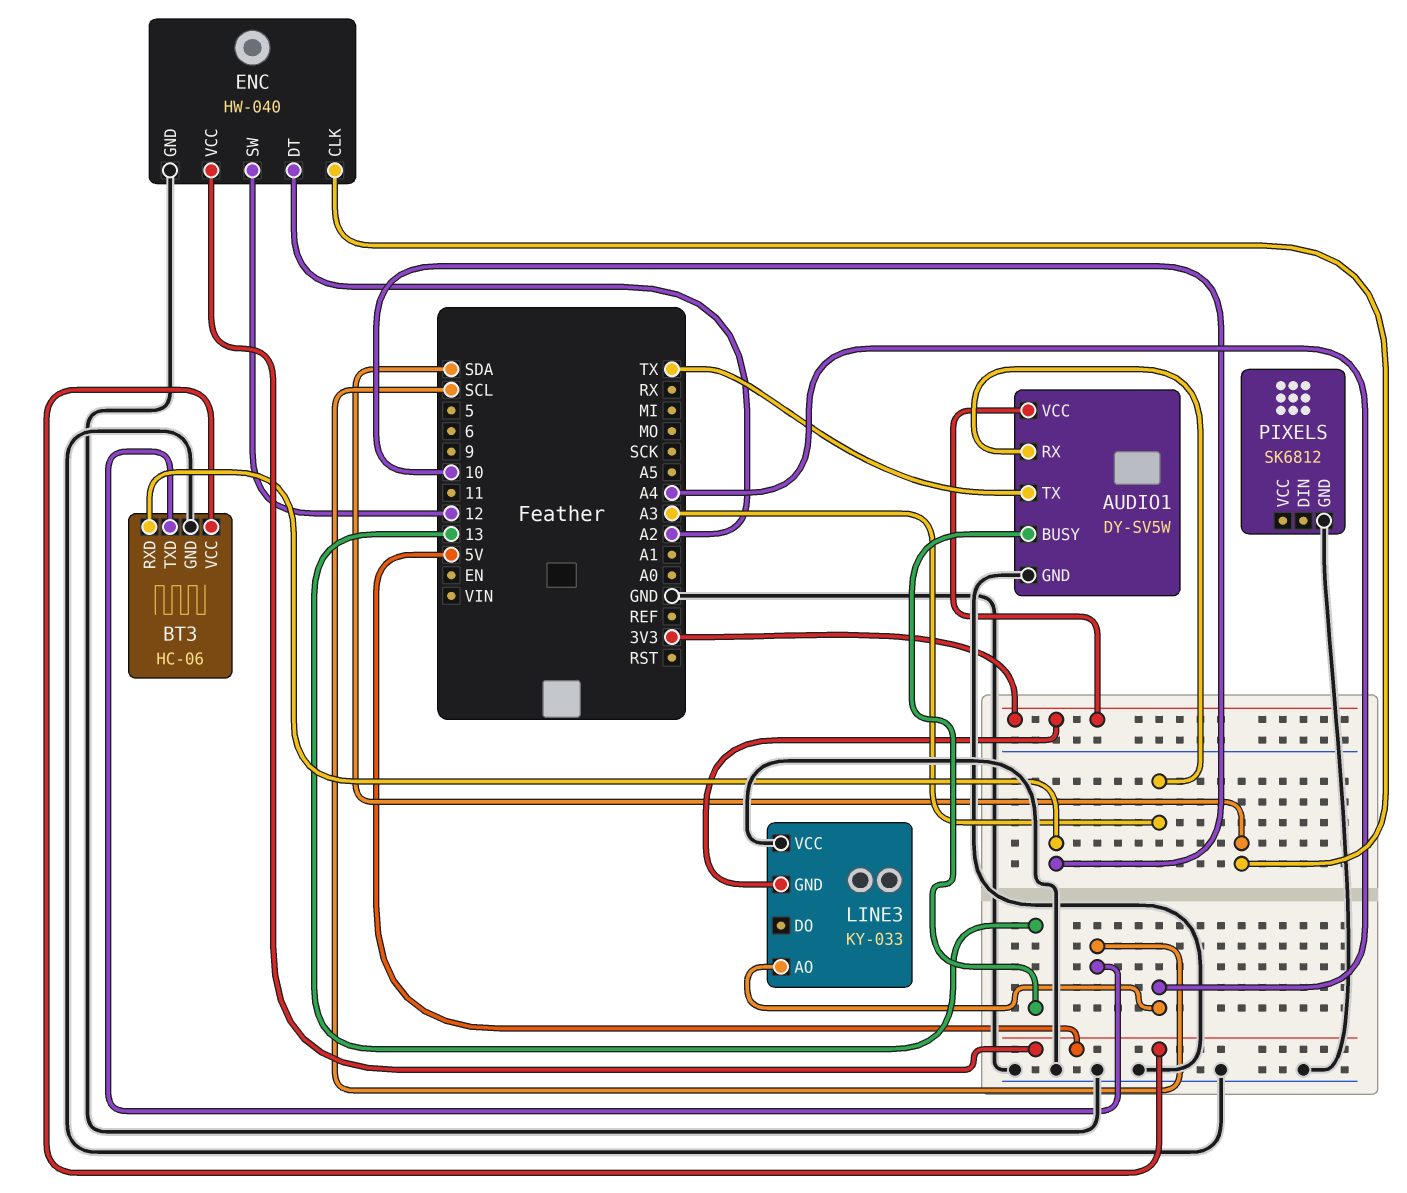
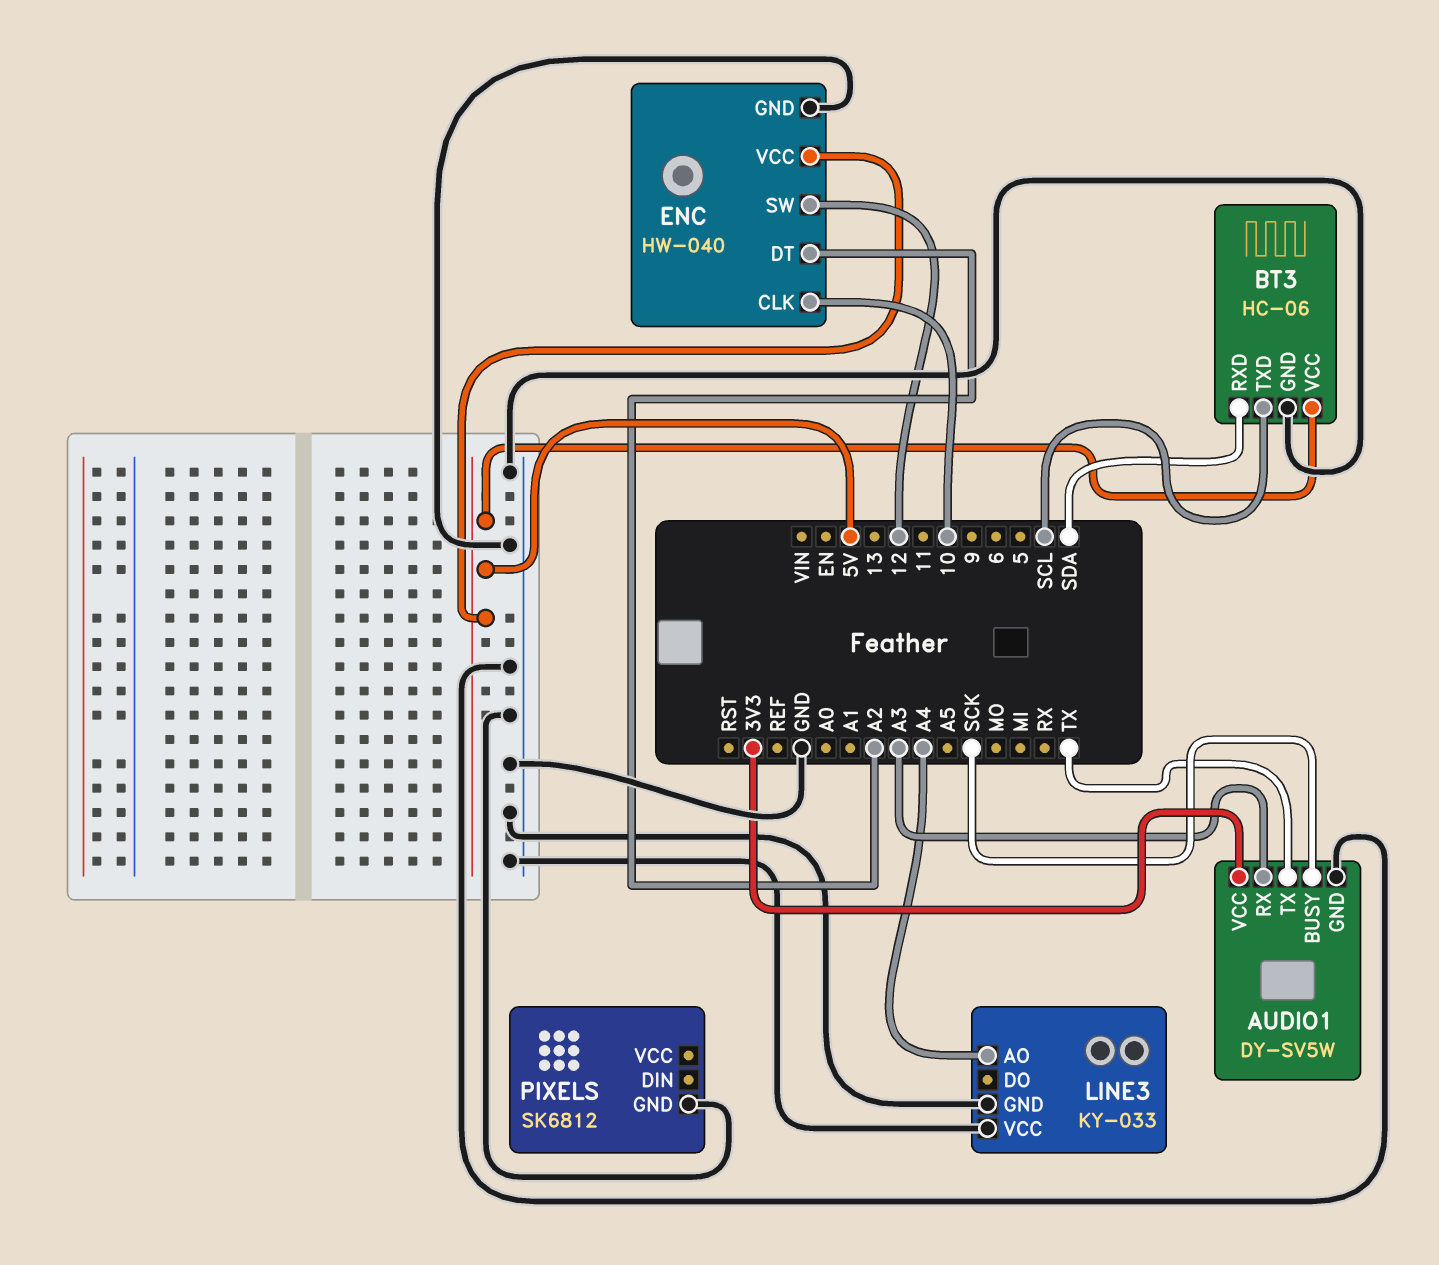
AUDIO1 pin BUSY: 13 -> SCK
BT3 pin RXD: 10 -> SDA
ENC pin CLK: SDA -> 10
LINE3 pin GND: 3V3 -> GND

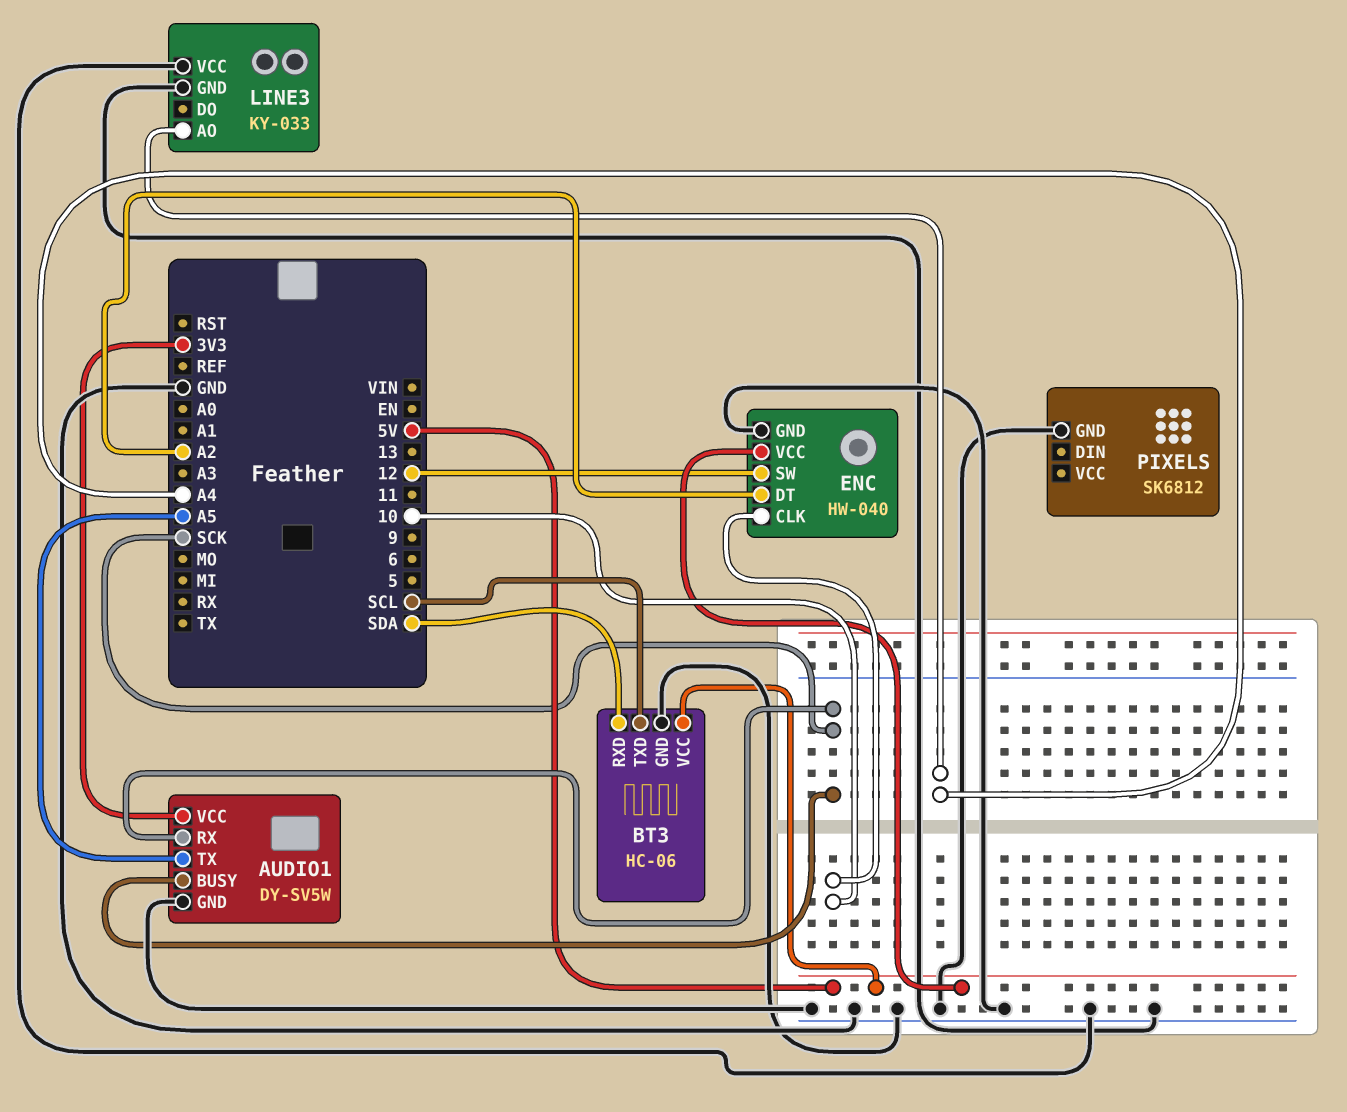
AUDIO1 pin RX: A3 -> SCK
AUDIO1 pin TX: TX -> A5

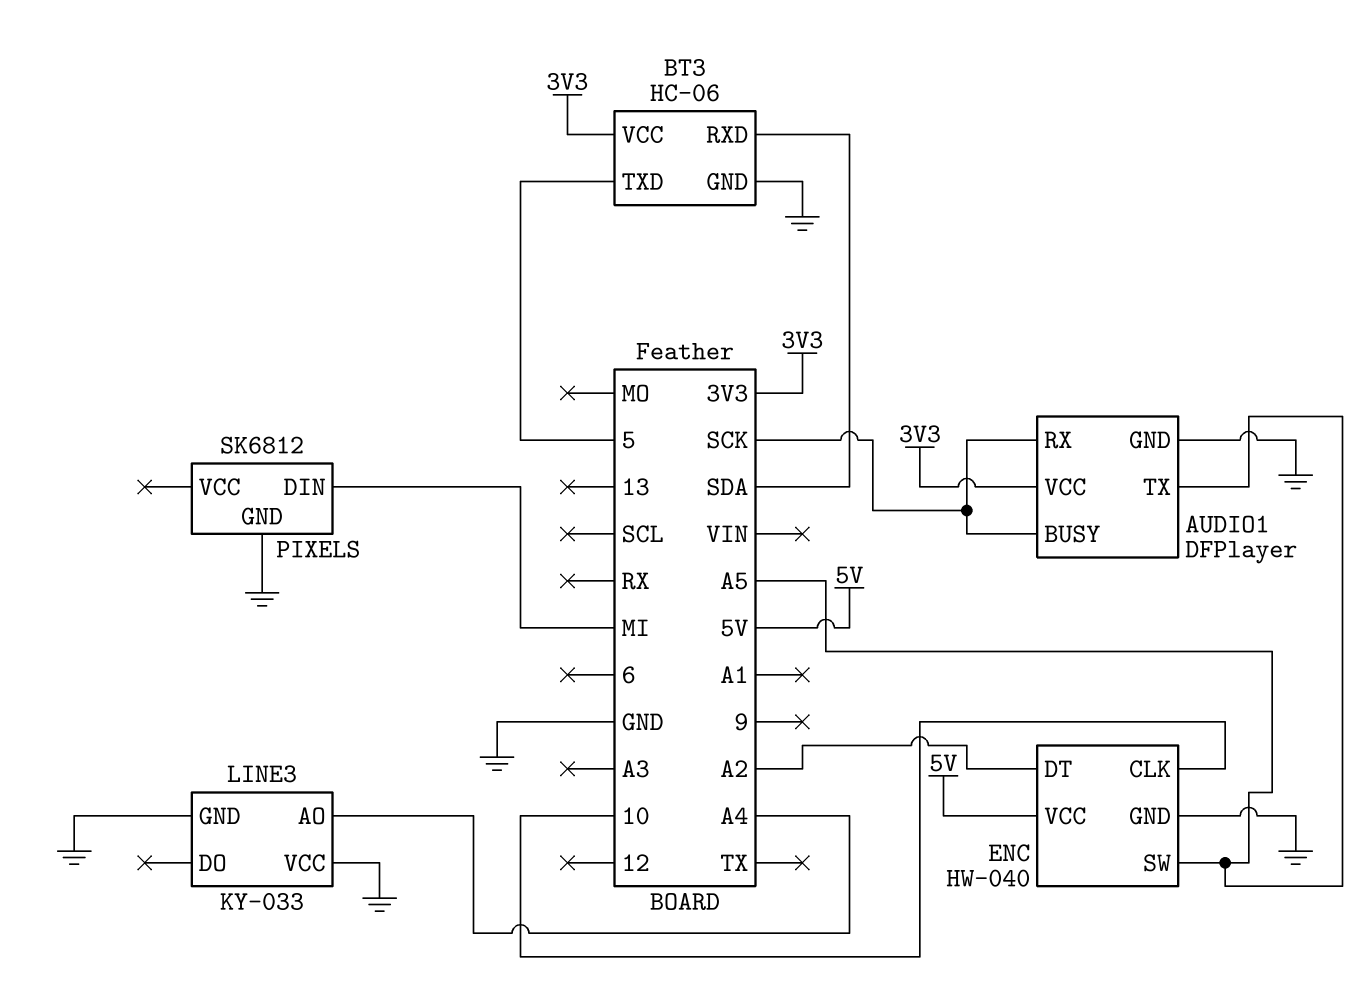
AUDIO1: DY-SV5W -> DFPlayer
BT3 pin TXD: SCL -> 5
BT3 pin VCC: 5V -> 3V3
ENC pin SW: 12 -> A5
PIXELS pin DIN: none -> MI

